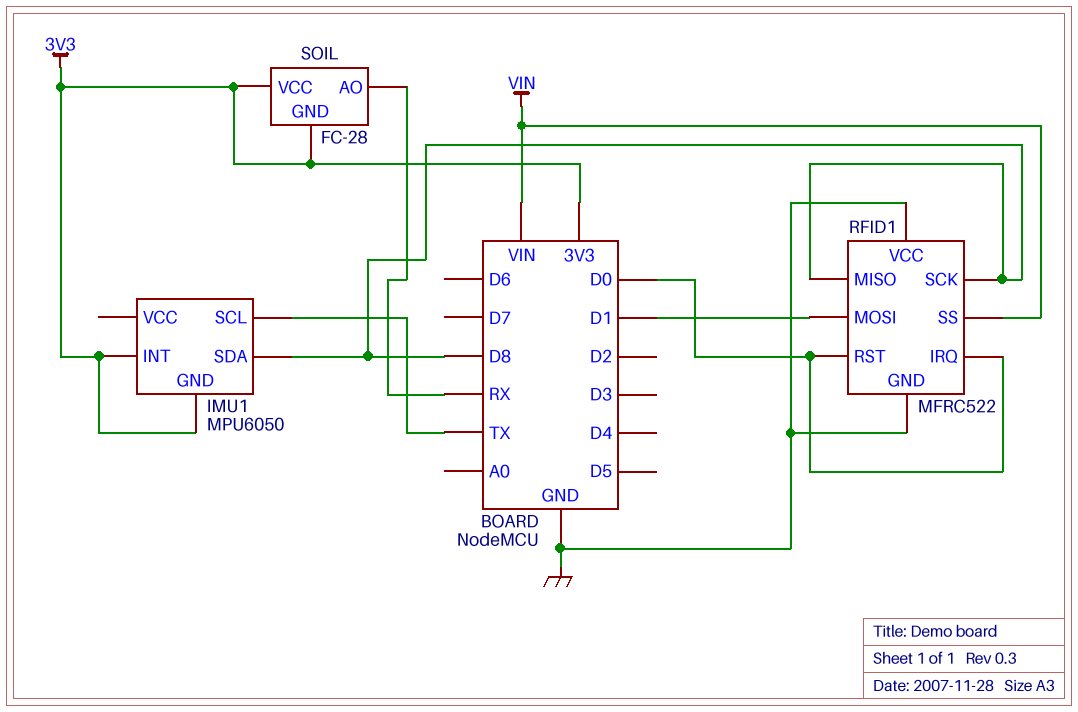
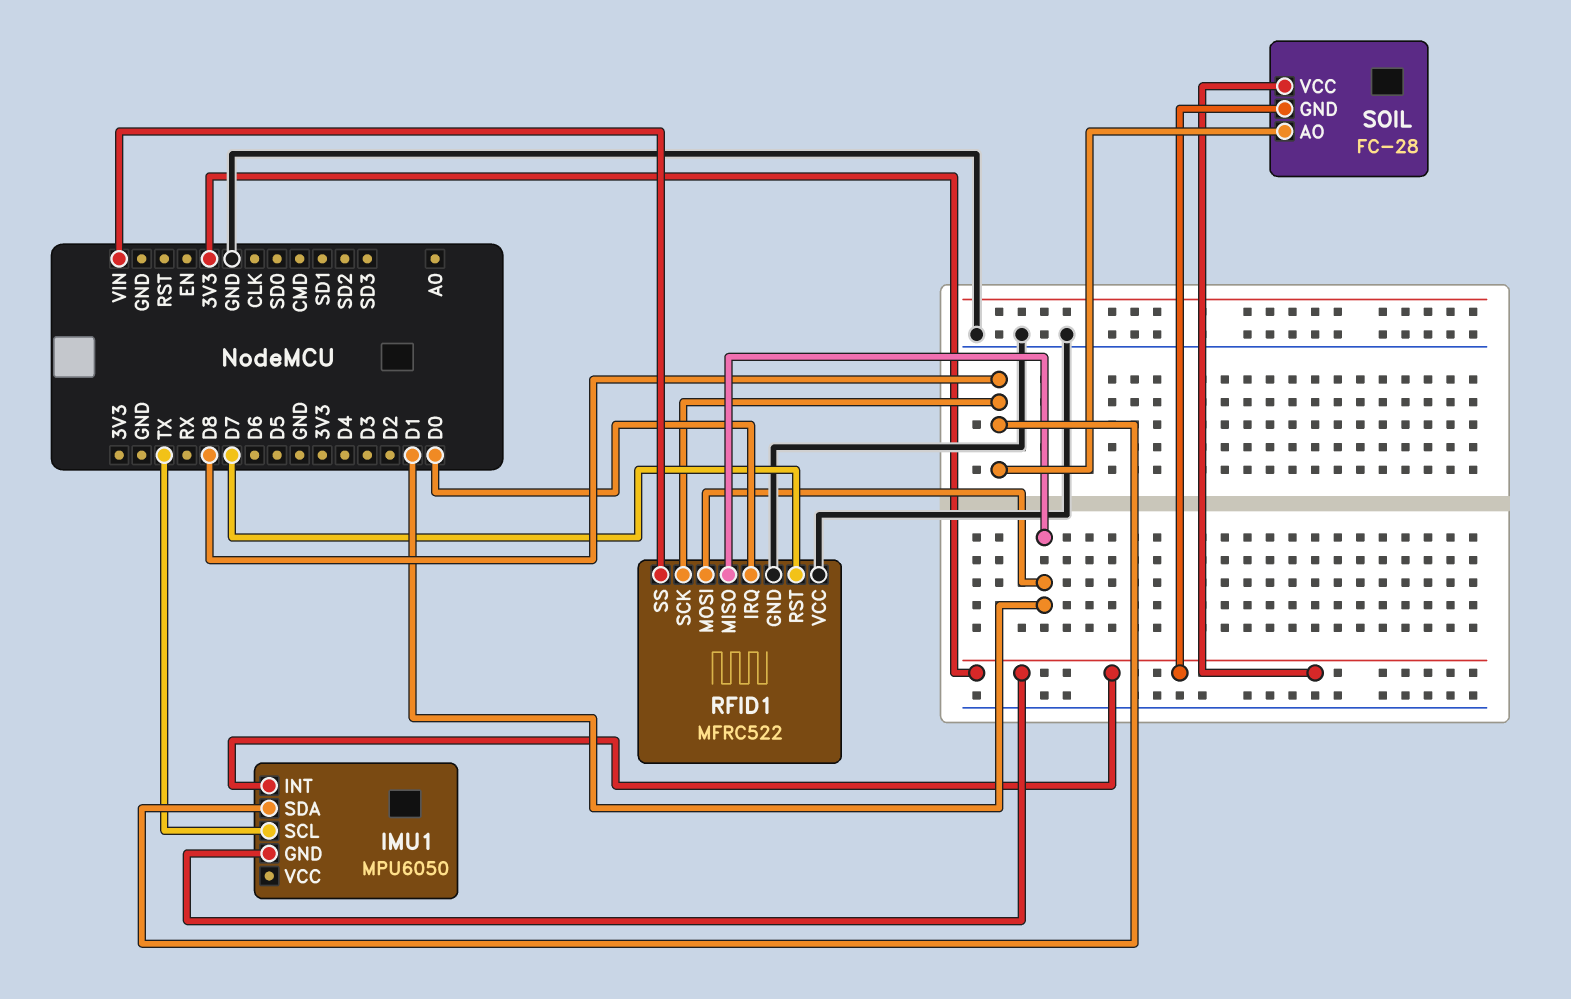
RFID1 pin MISO: D8 -> D1
RFID1 pin RST: D0 -> D7
SOIL pin AO: RX -> D8

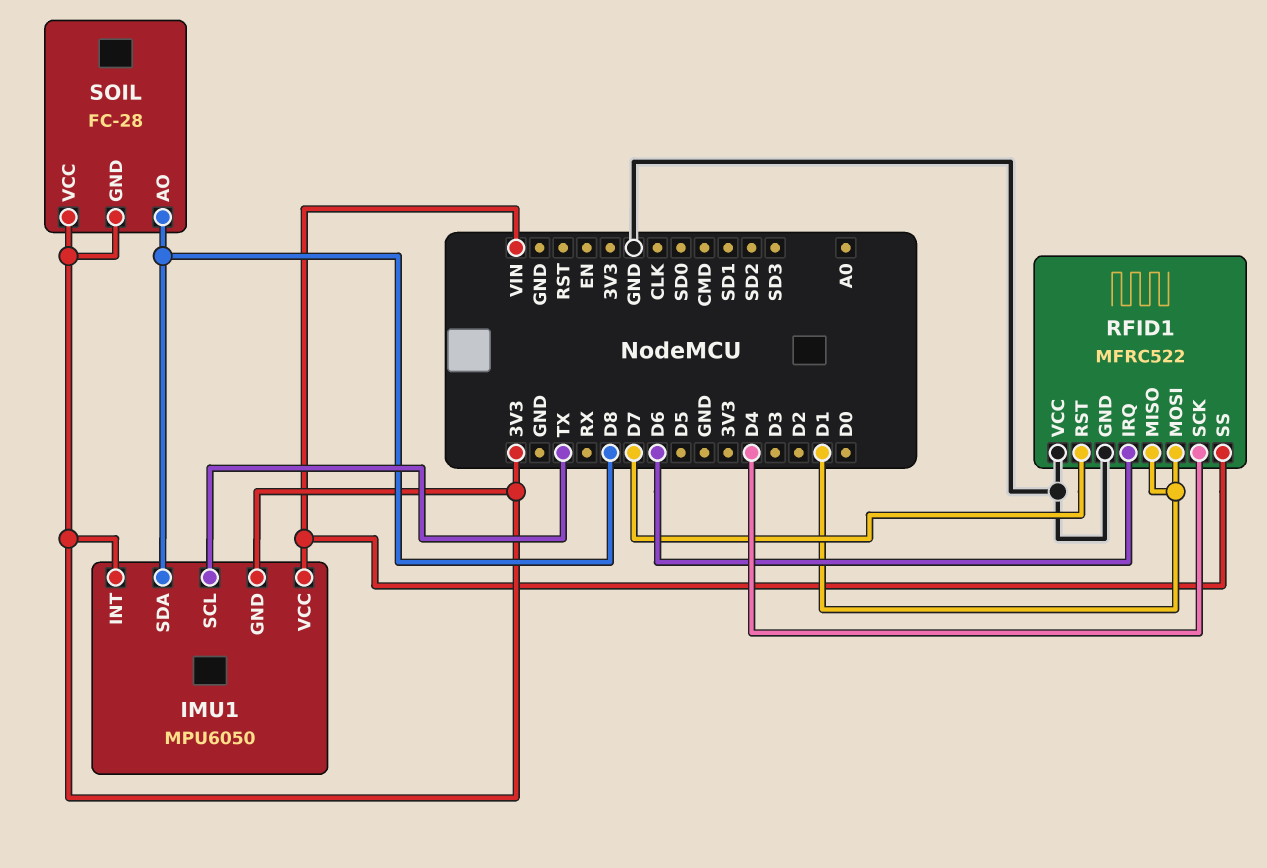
IMU1 pin VCC: none -> VIN
RFID1 pin IRQ: D0 -> D6
RFID1 pin SCK: D8 -> D4

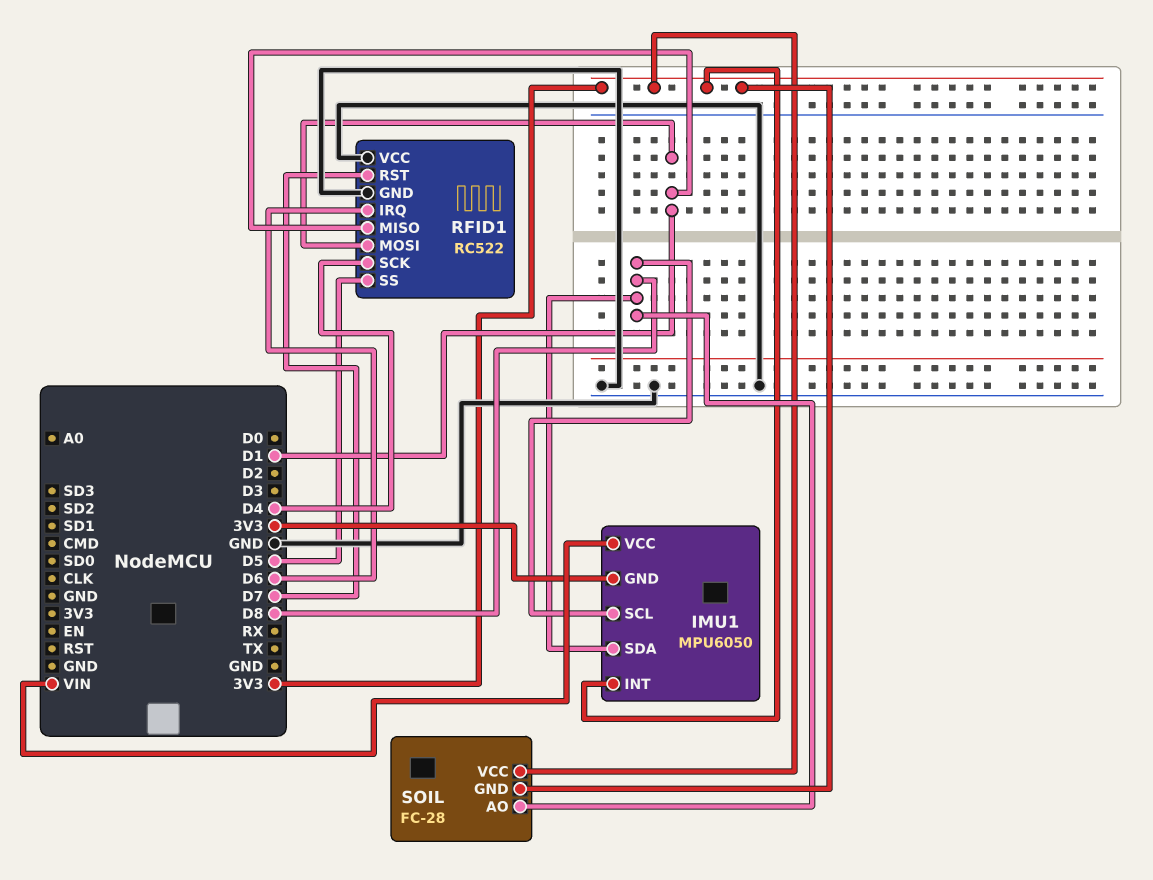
IMU1 pin SCL: TX -> D8
RFID1: MFRC522 -> RC522
RFID1 pin SS: VIN -> D5

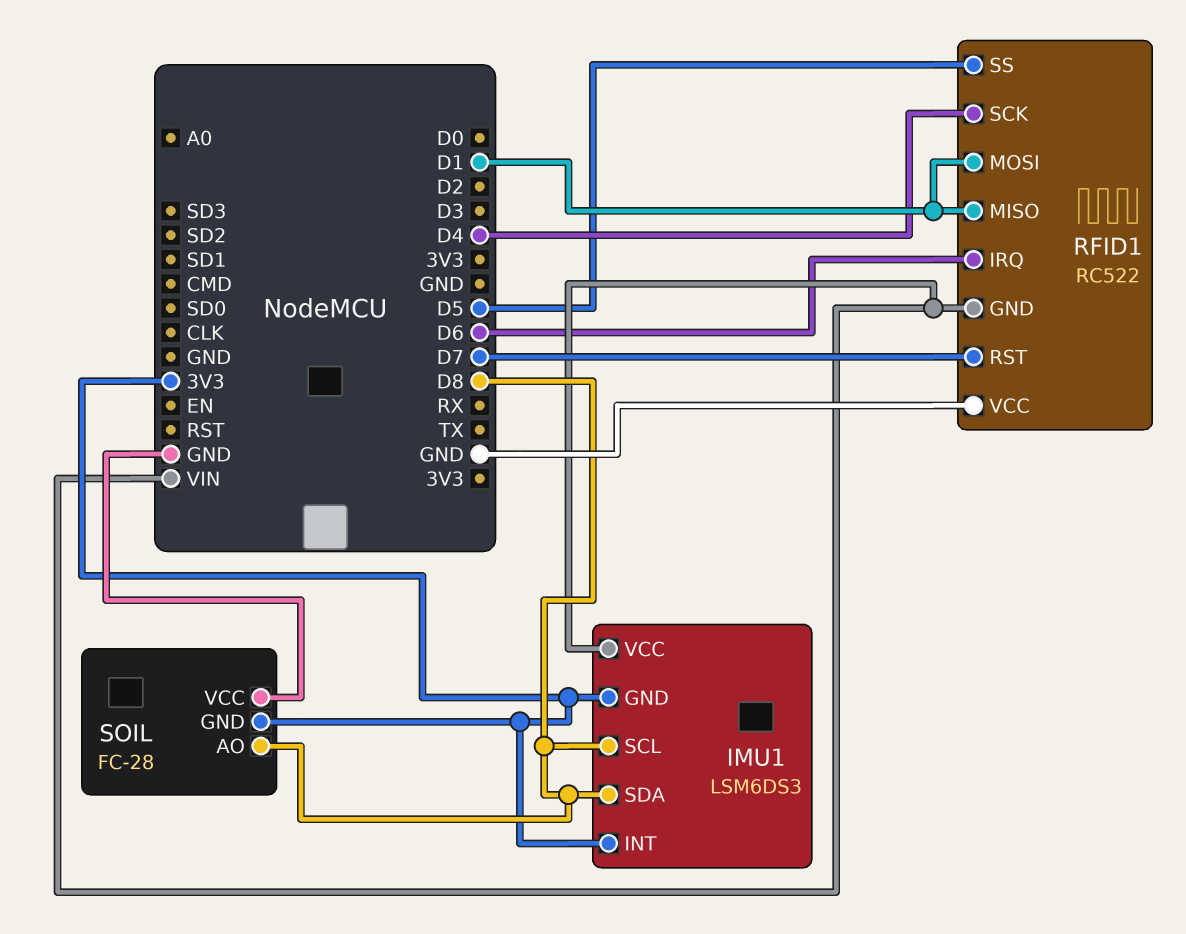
IMU1: MPU6050 -> LSM6DS3
RFID1 pin GND: GND -> VIN
SOIL pin VCC: 3V3 -> GND

